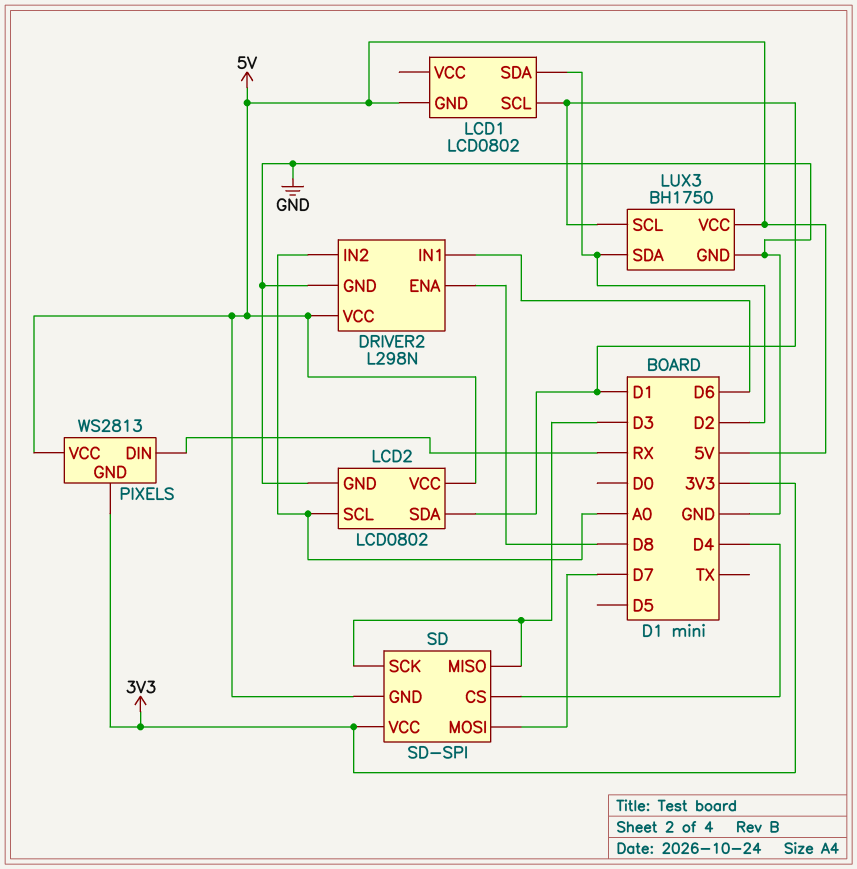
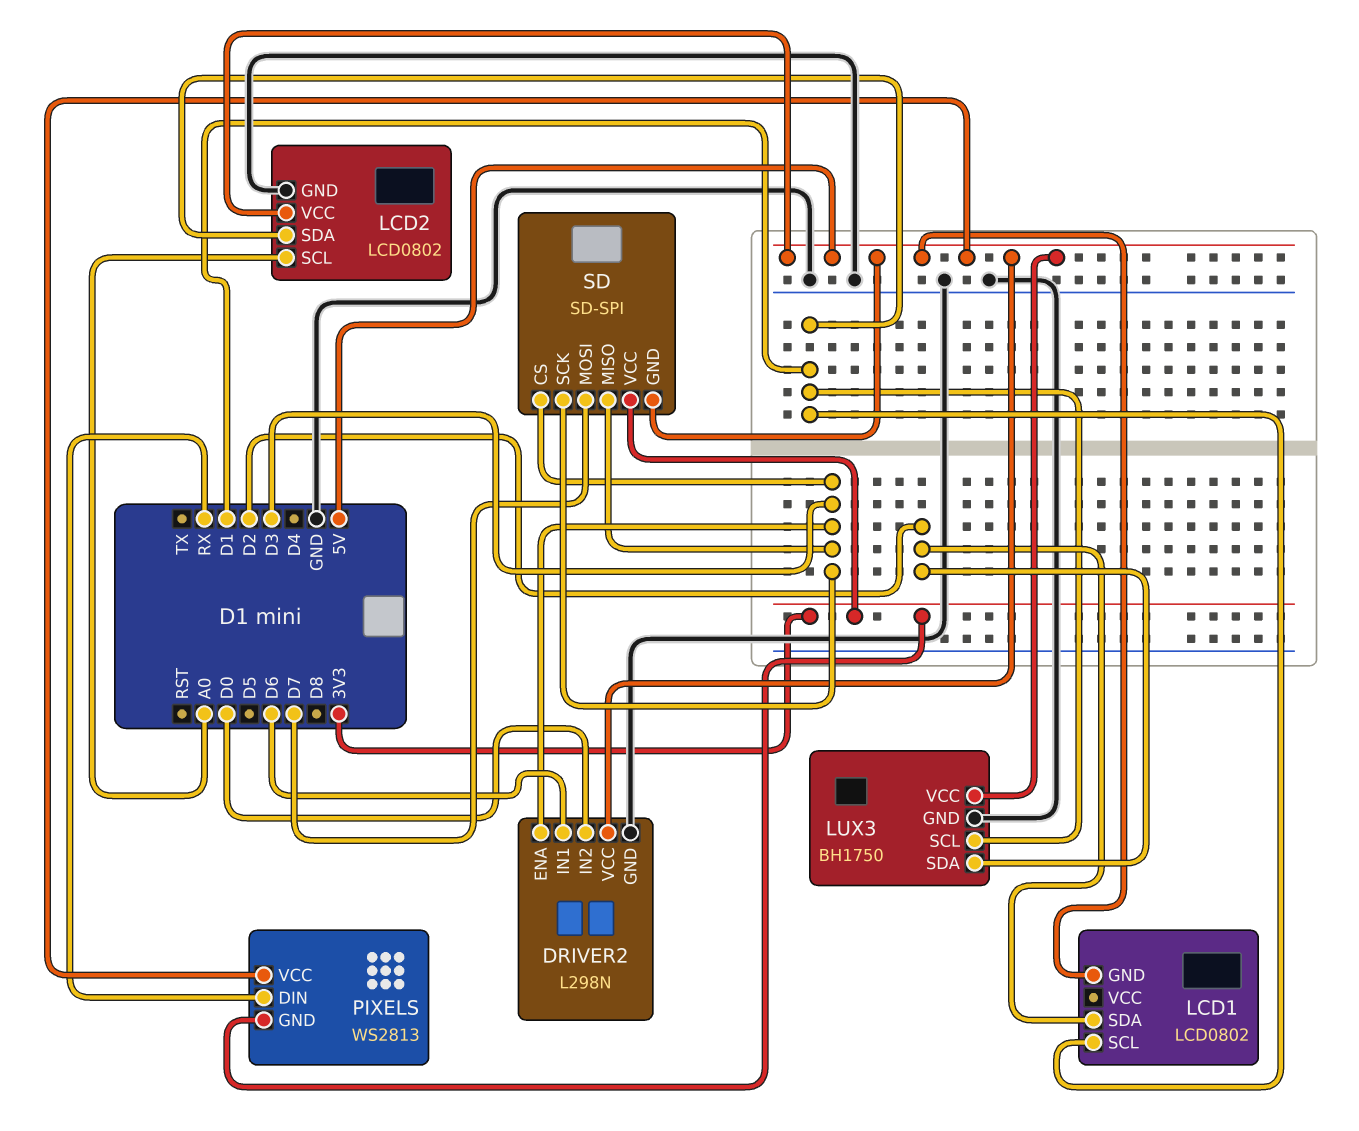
DRIVER2 pin ENA: D8 -> D3
DRIVER2 pin IN2: A0 -> D0
SD pin CS: D4 -> D3

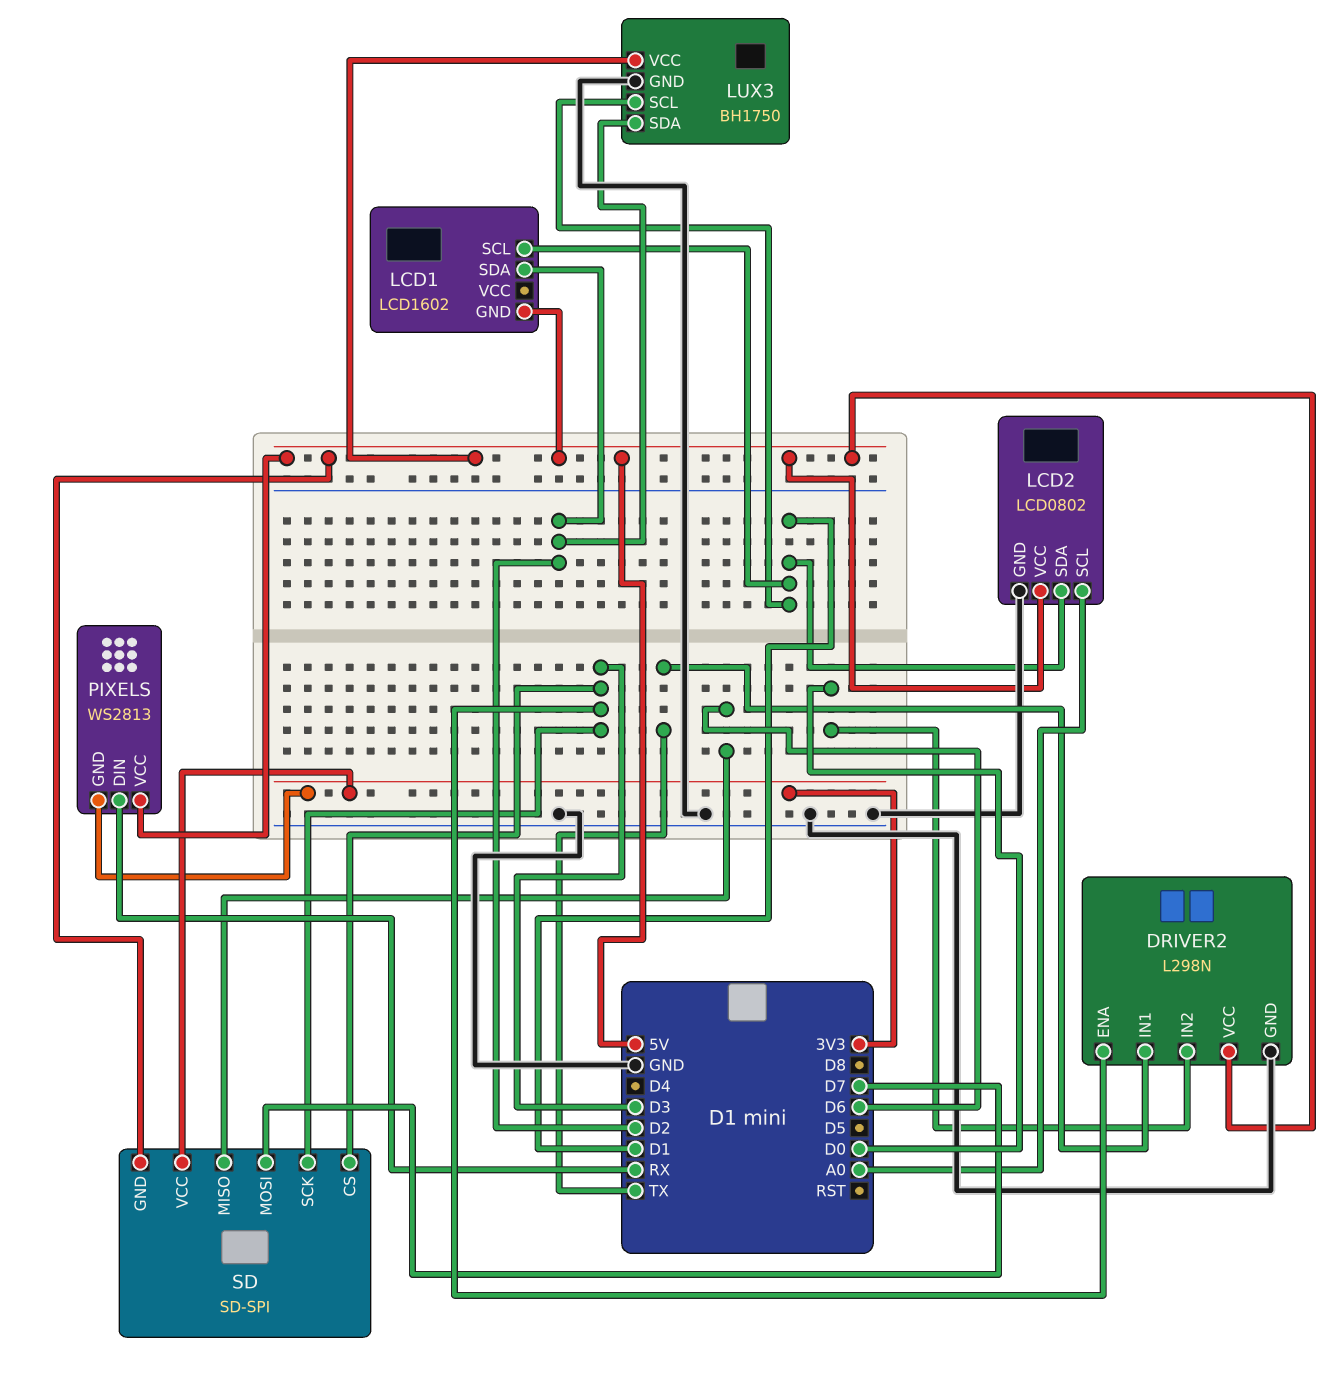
DRIVER2 pin IN1: D6 -> TX
LCD1: LCD0802 -> LCD1602
SD pin MISO: D3 -> D6

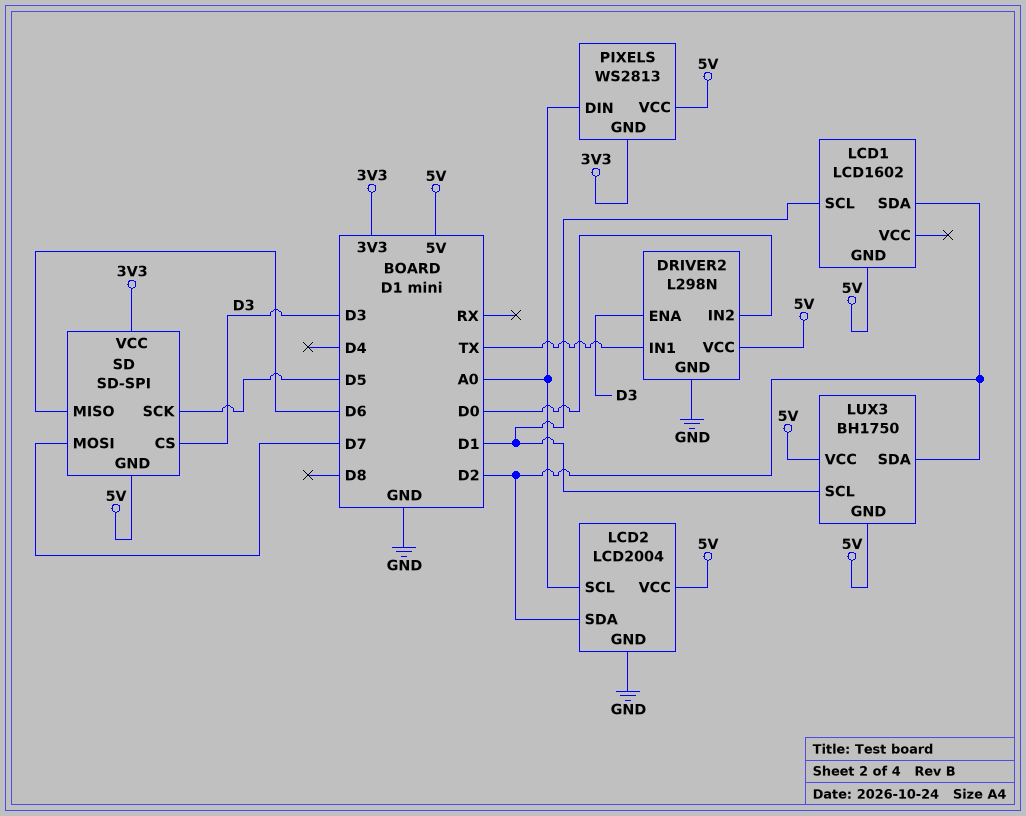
LCD2: LCD0802 -> LCD2004
LCD2 pin SDA: D1 -> D2
LUX3 pin GND: GND -> 5V
PIXELS pin DIN: RX -> A0
SD pin SCK: D3 -> D5

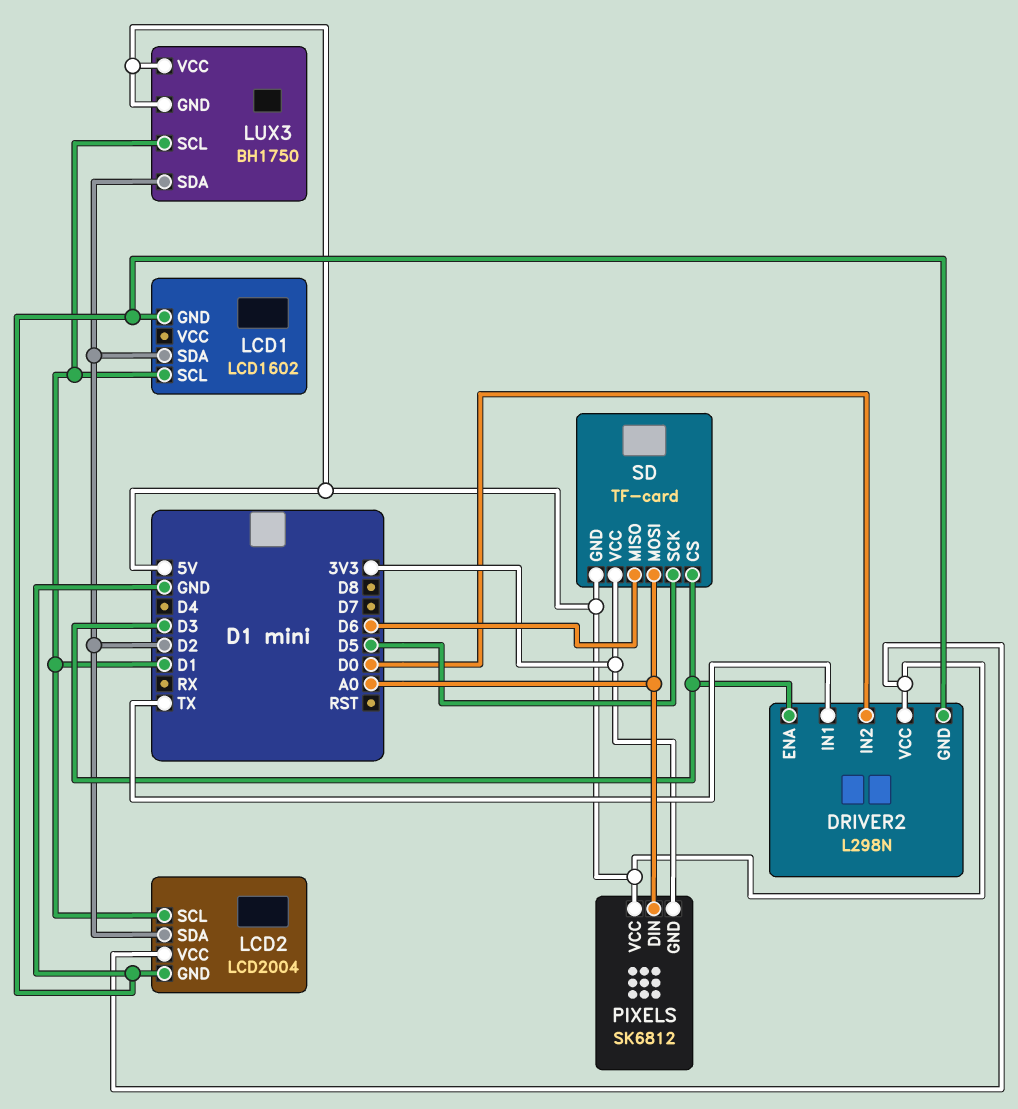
LCD1 pin GND: 5V -> GND
LCD2 pin SCL: A0 -> D1
PIXELS: WS2813 -> SK6812
SD: SD-SPI -> TF-card
SD pin MOSI: D7 -> A0

